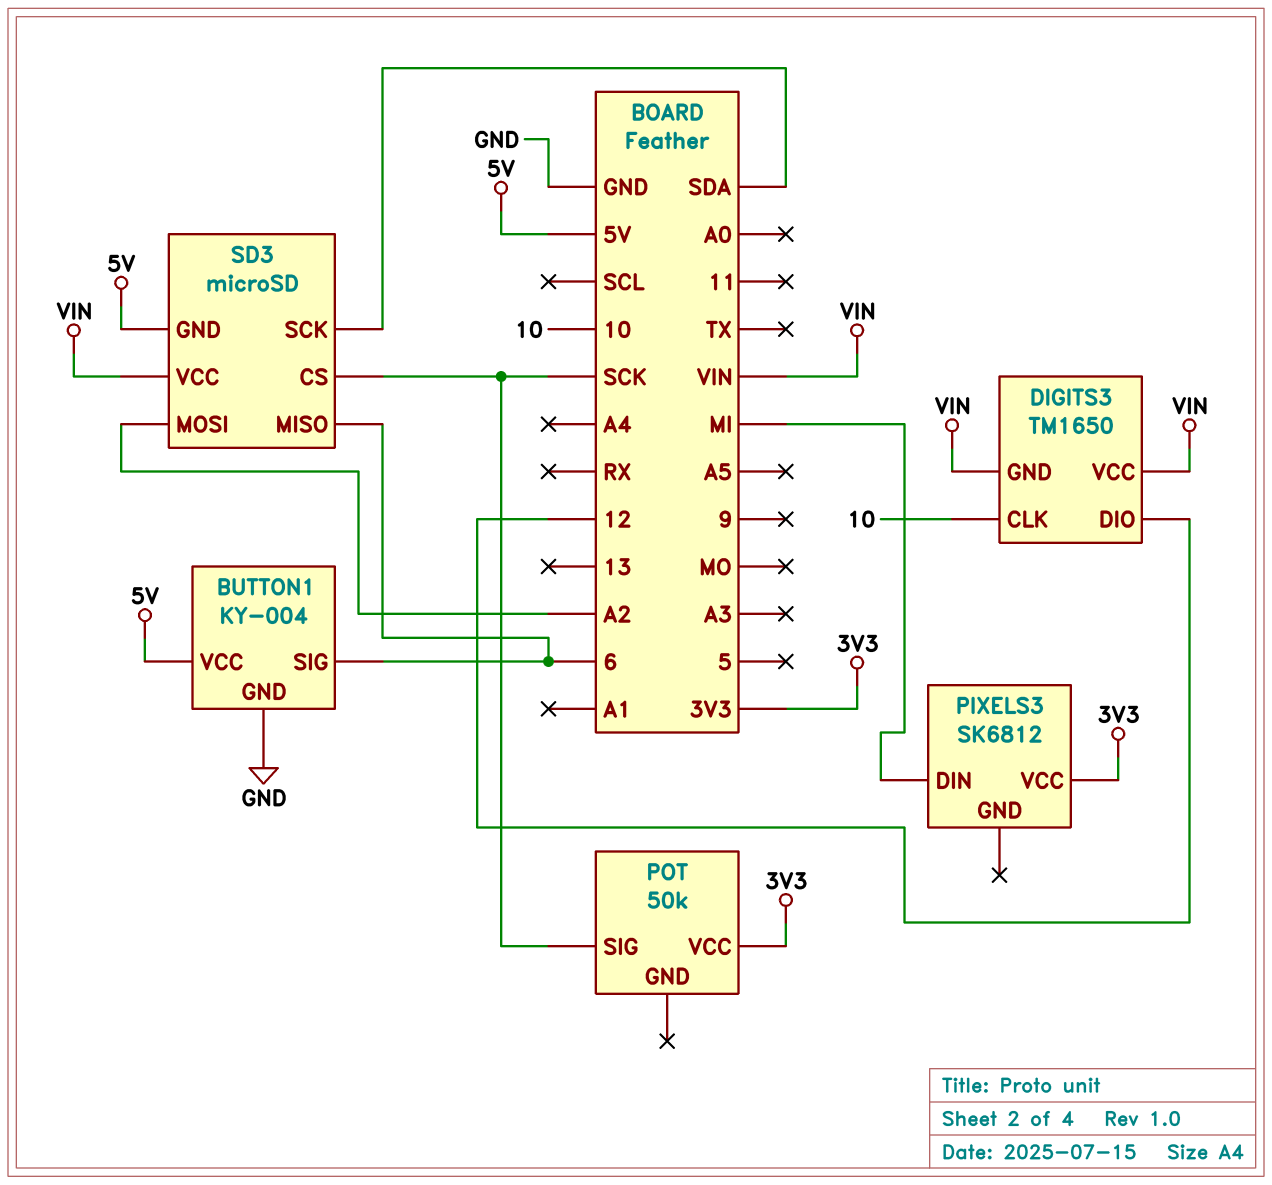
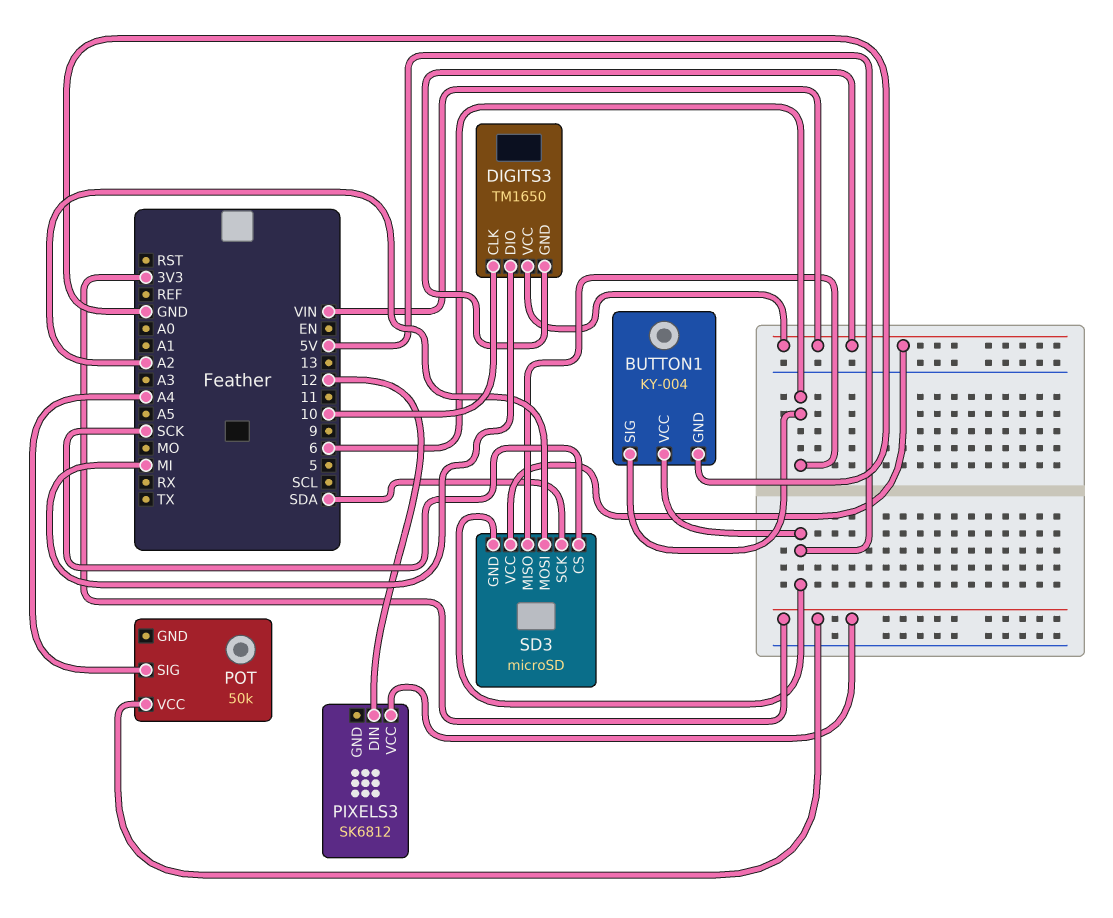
DIGITS3 pin DIO: 12 -> MI
PIXELS3 pin DIN: MI -> 12
POT pin SIG: SCK -> A4

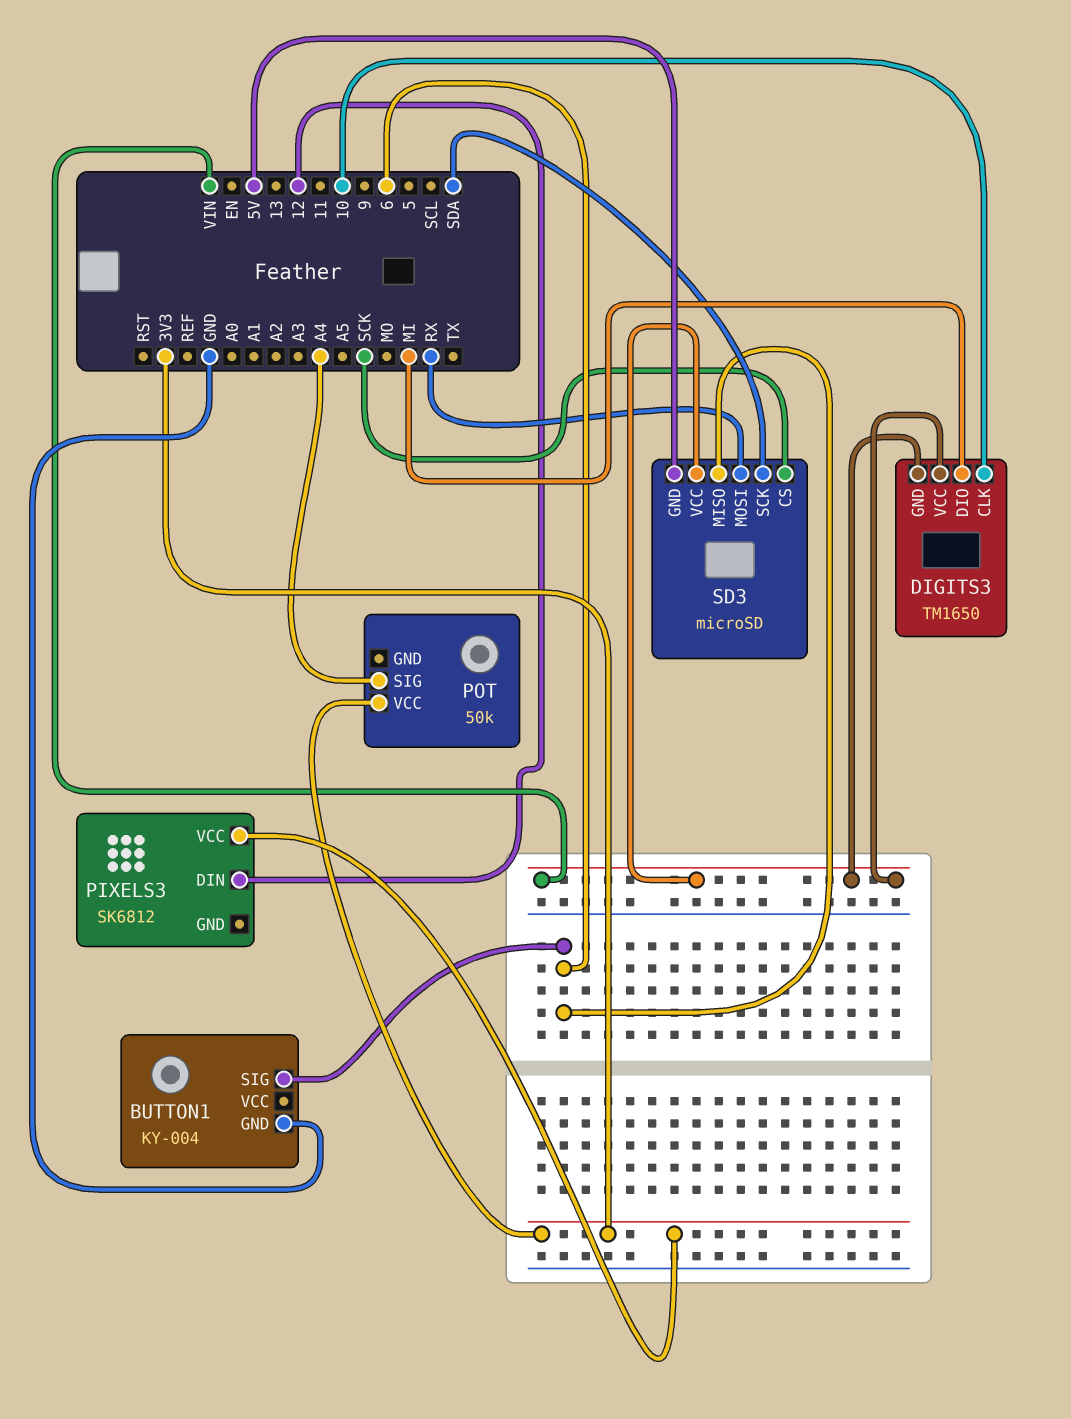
BUTTON1 pin VCC: 5V -> none
SD3 pin MOSI: A2 -> RX

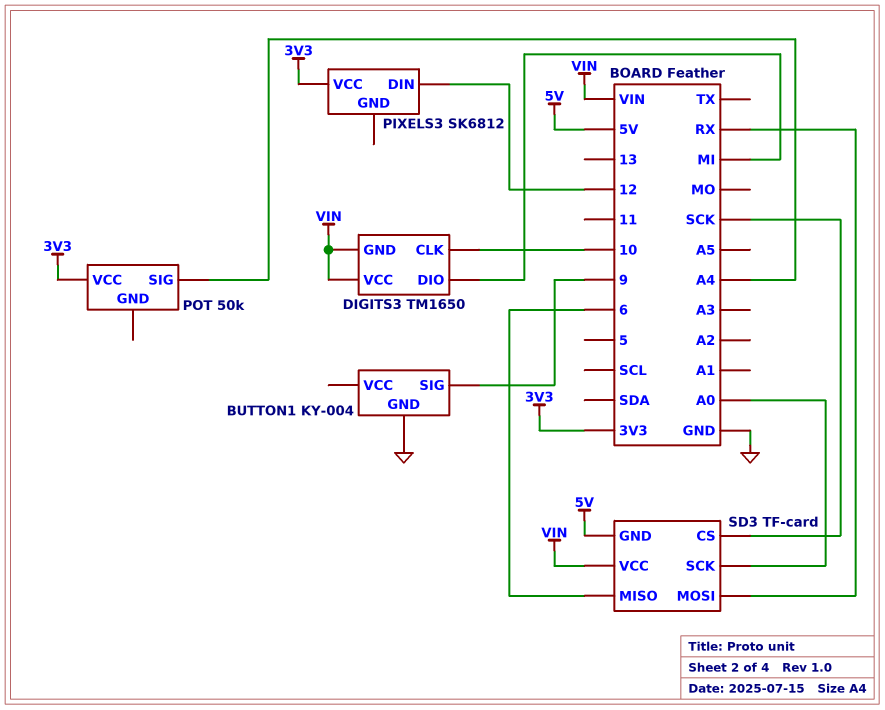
BUTTON1 pin SIG: 6 -> 9
SD3: microSD -> TF-card
SD3 pin SCK: SDA -> A0

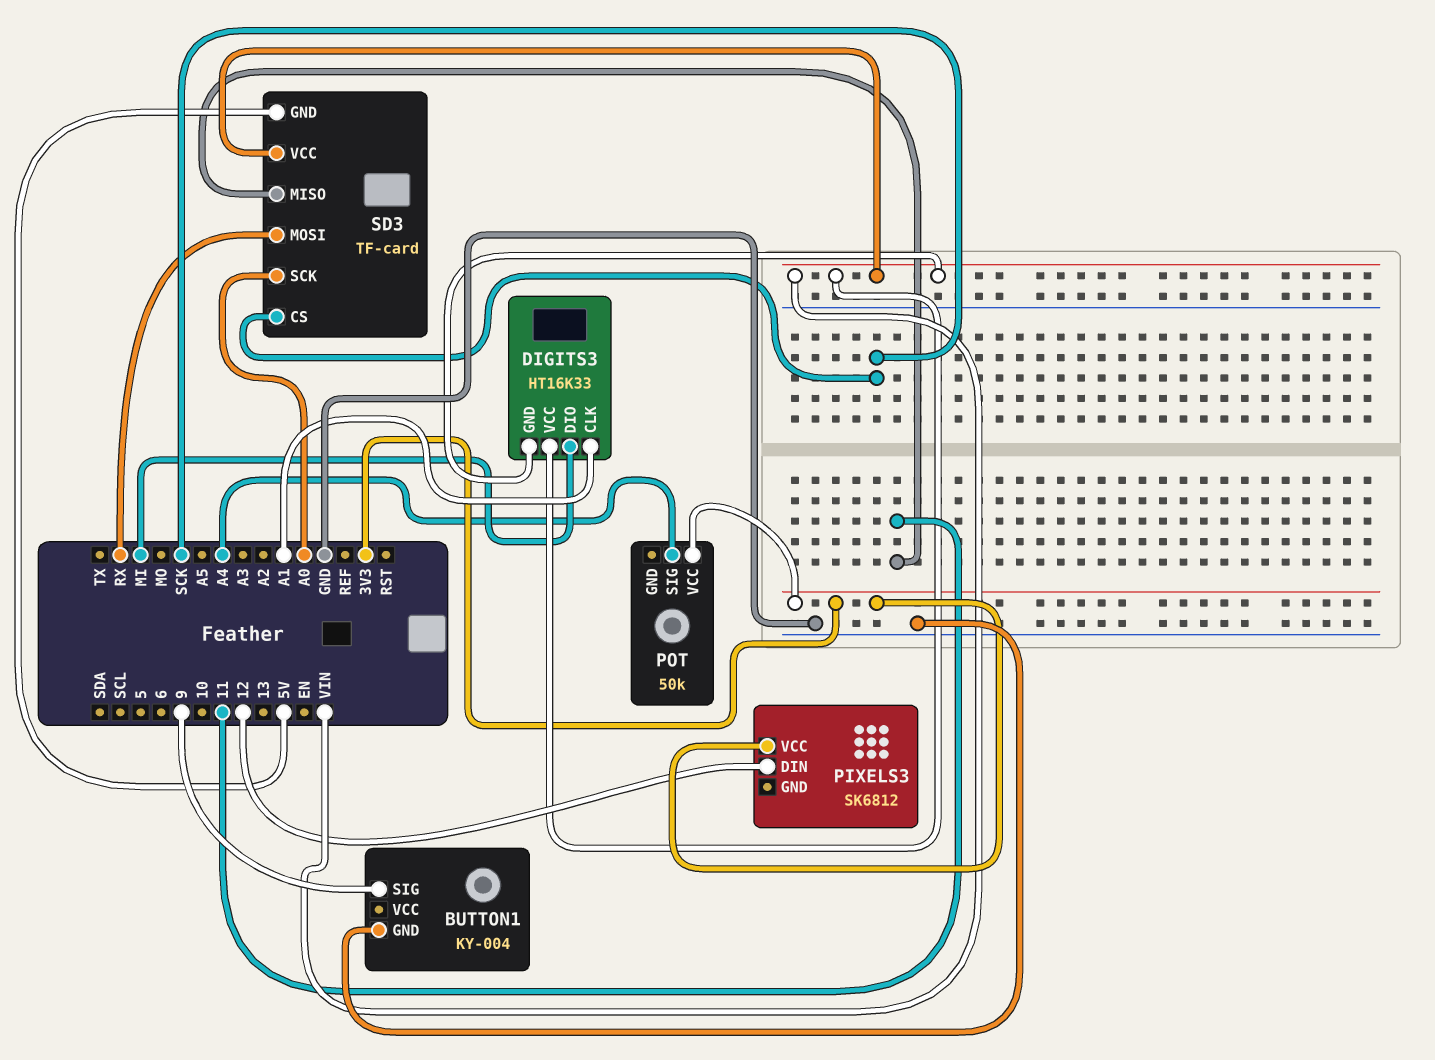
DIGITS3: TM1650 -> HT16K33
DIGITS3 pin CLK: 10 -> A1
SD3 pin MISO: 6 -> 11

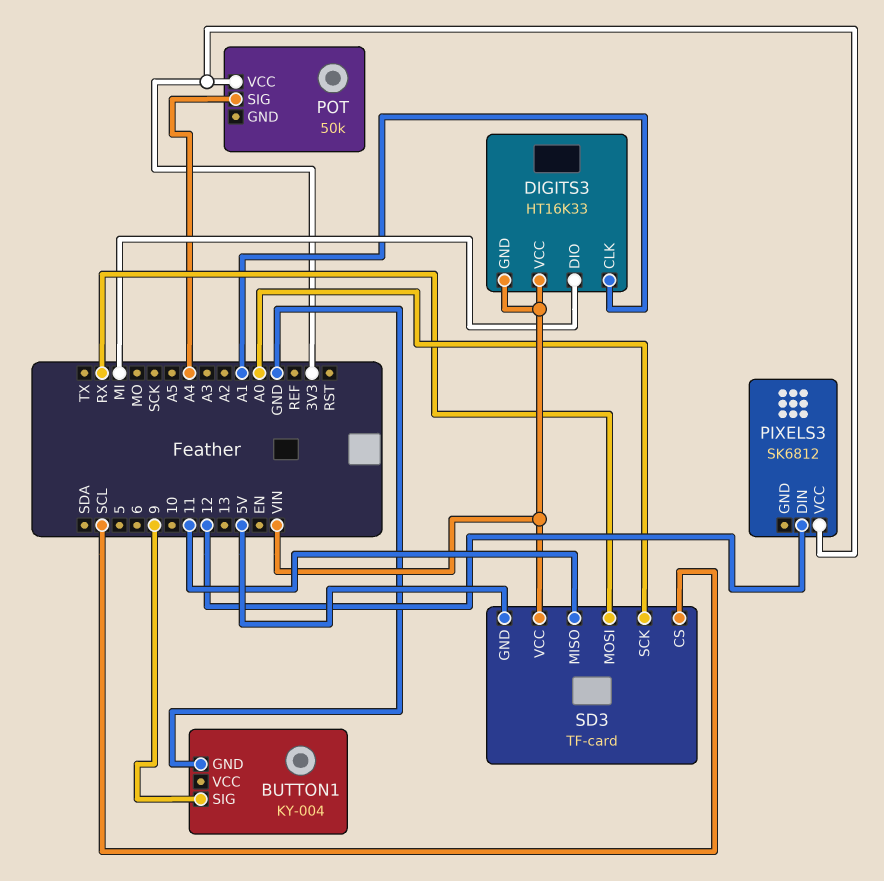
SD3 pin CS: SCK -> SCL

